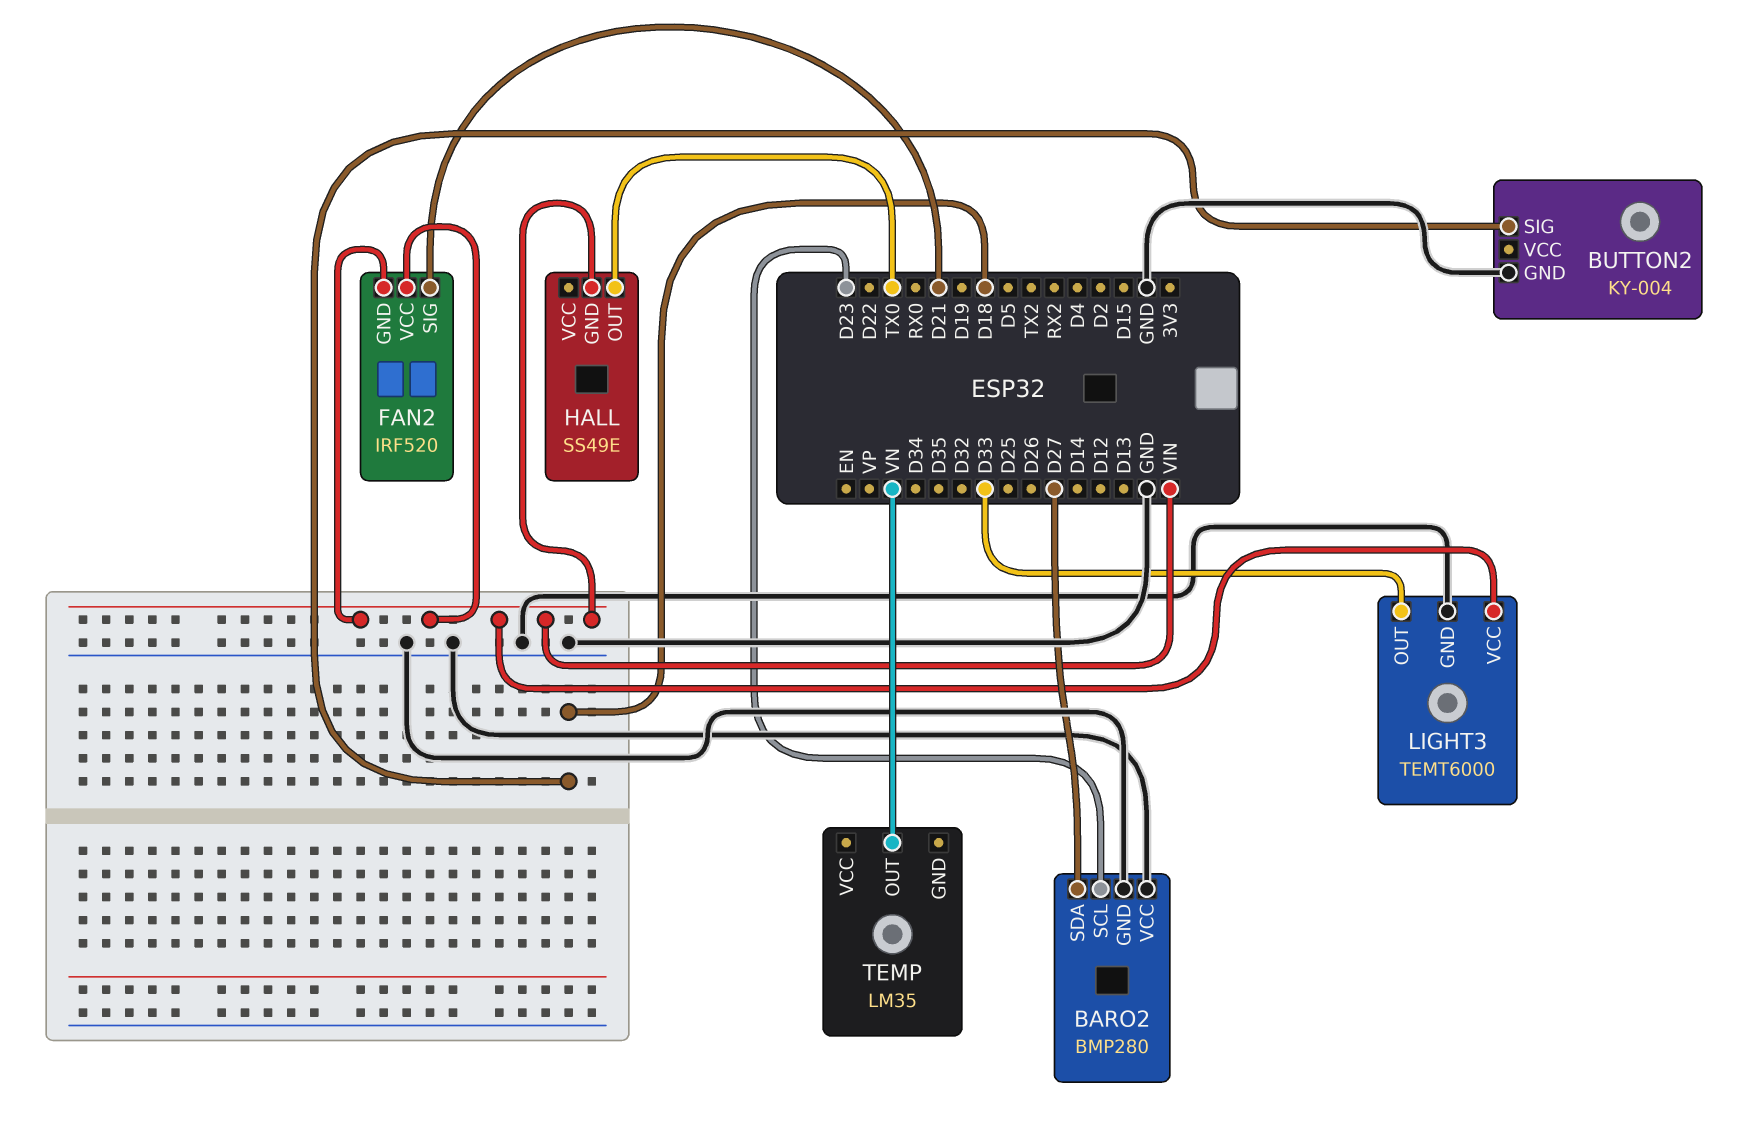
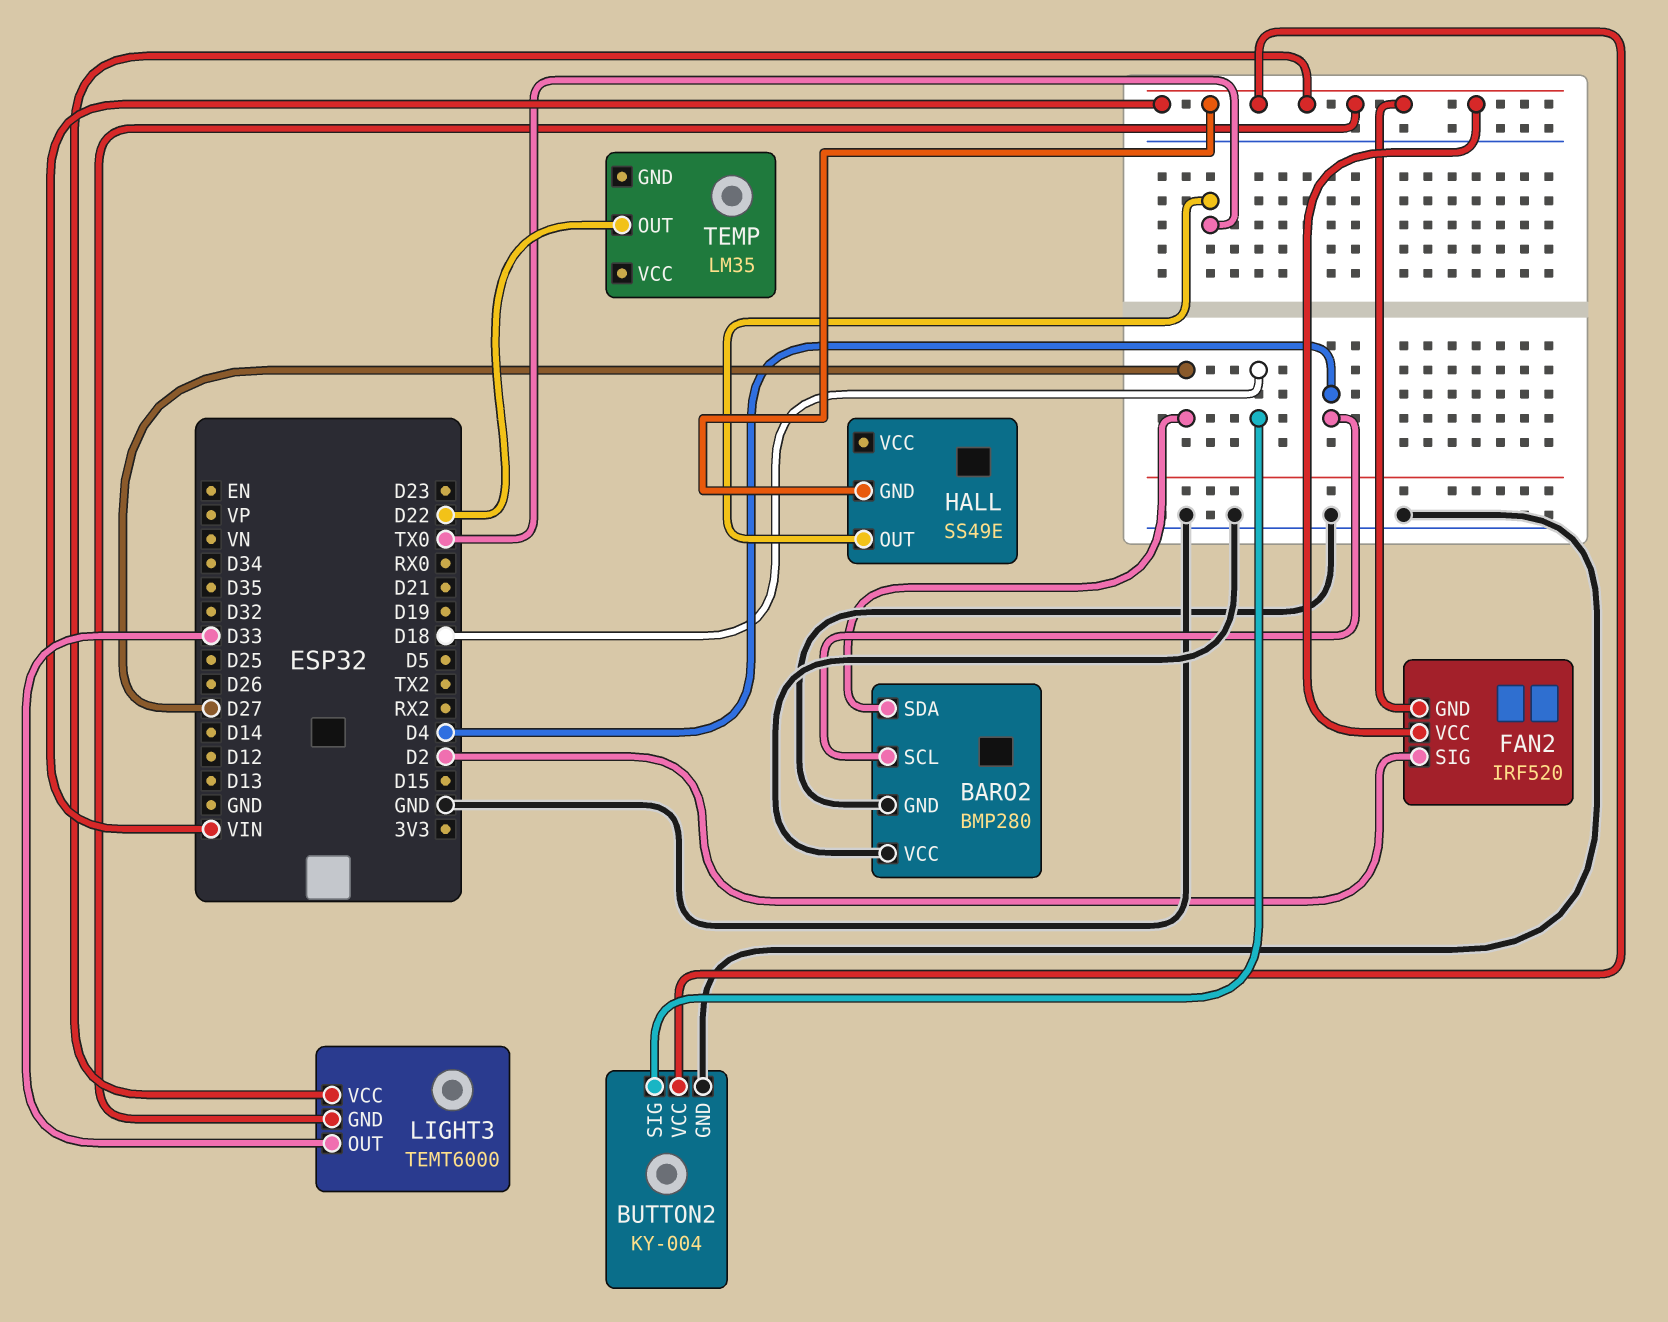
BARO2 pin SCL: D23 -> D4
BUTTON2 pin VCC: none -> VIN
FAN2 pin SIG: D21 -> D2
LIGHT3 pin GND: GND -> VIN
TEMP pin OUT: VN -> D22

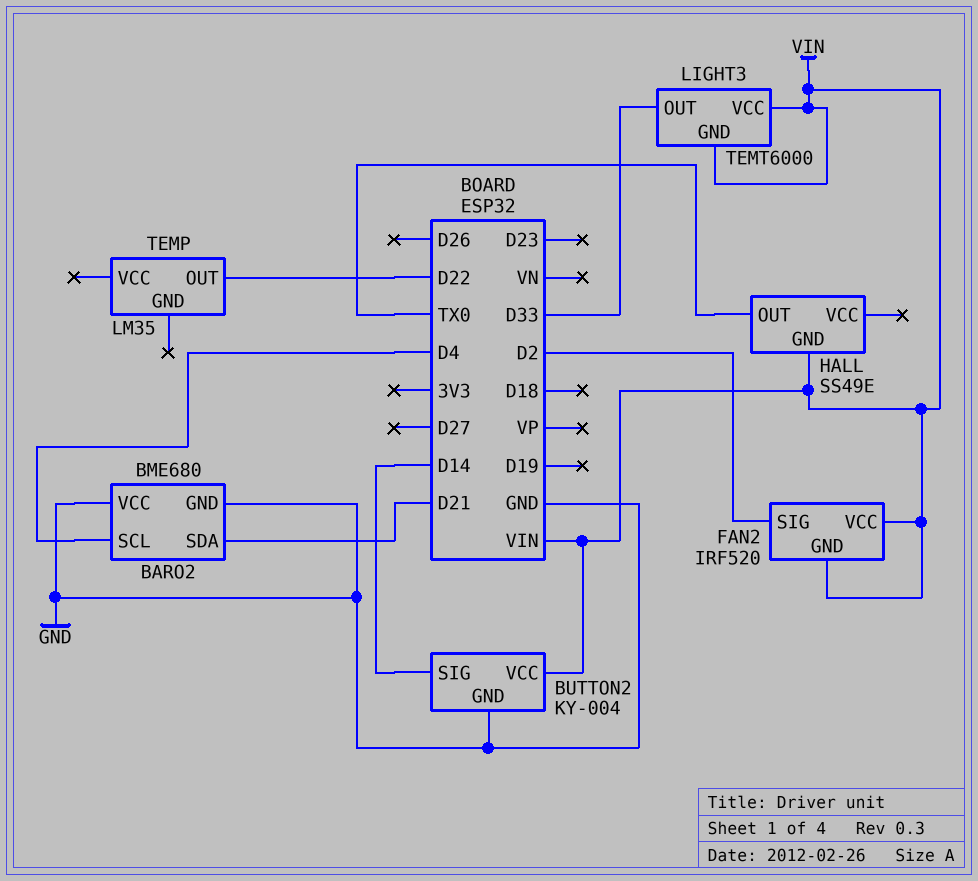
BARO2: BMP280 -> BME680
BARO2 pin SDA: D27 -> D21
BUTTON2 pin SIG: D18 -> D14

